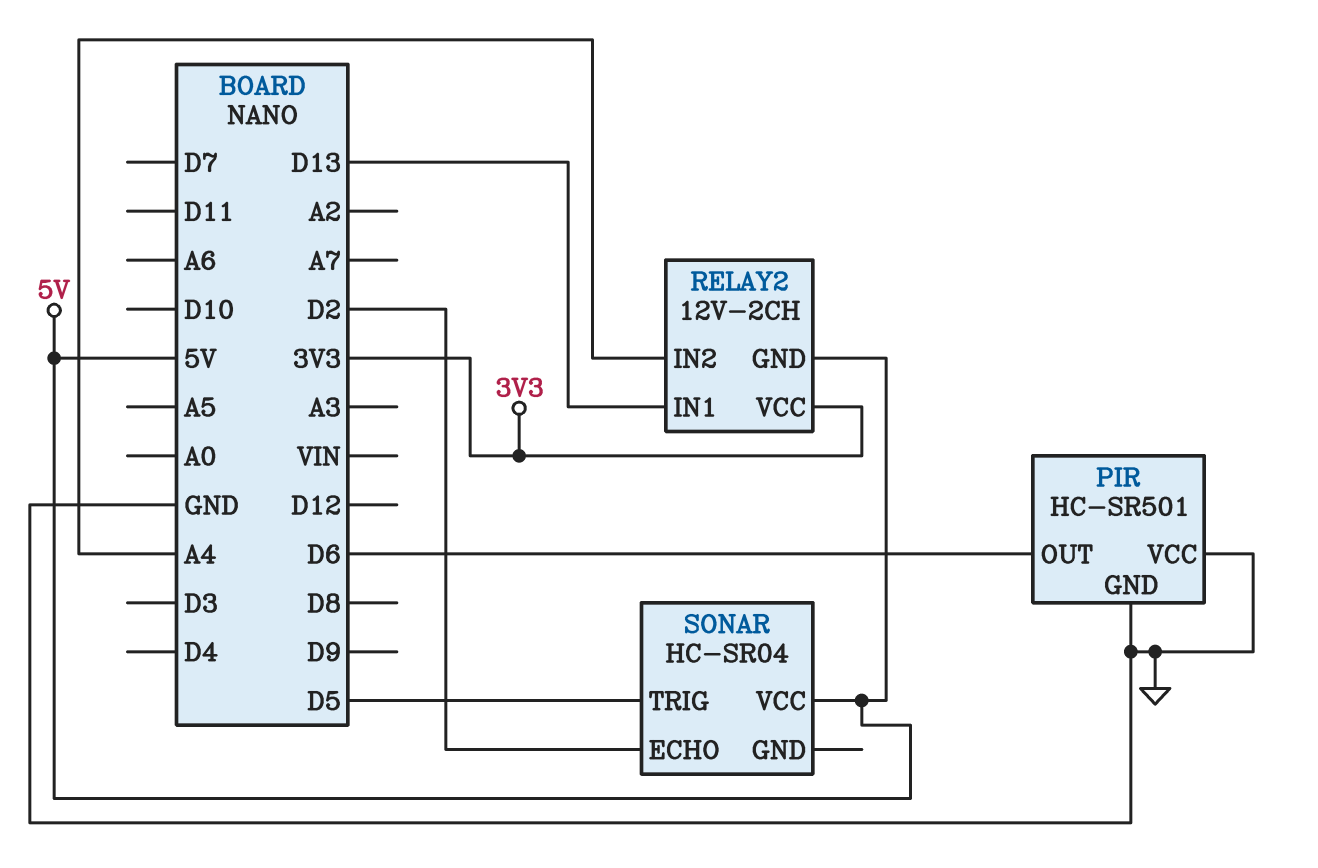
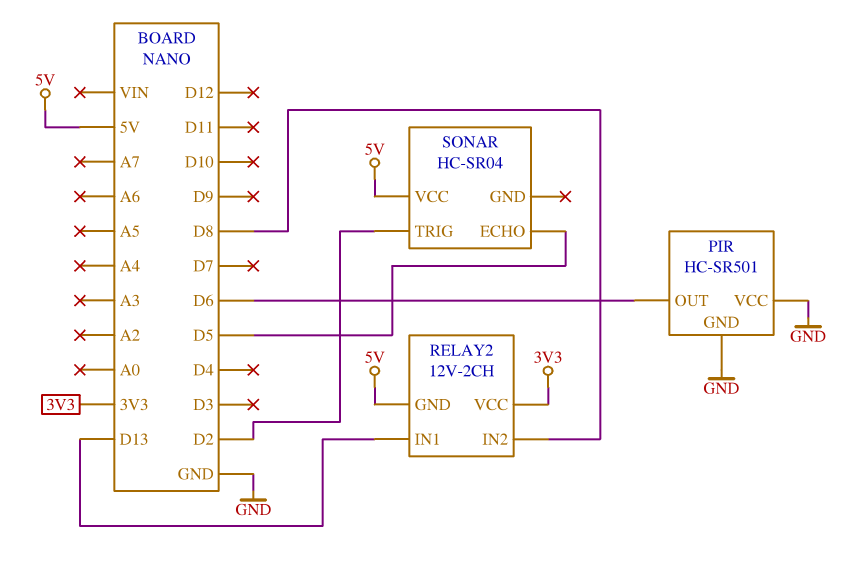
RELAY2 pin IN2: A4 -> D8
SONAR pin ECHO: D2 -> D5
SONAR pin TRIG: D5 -> D2

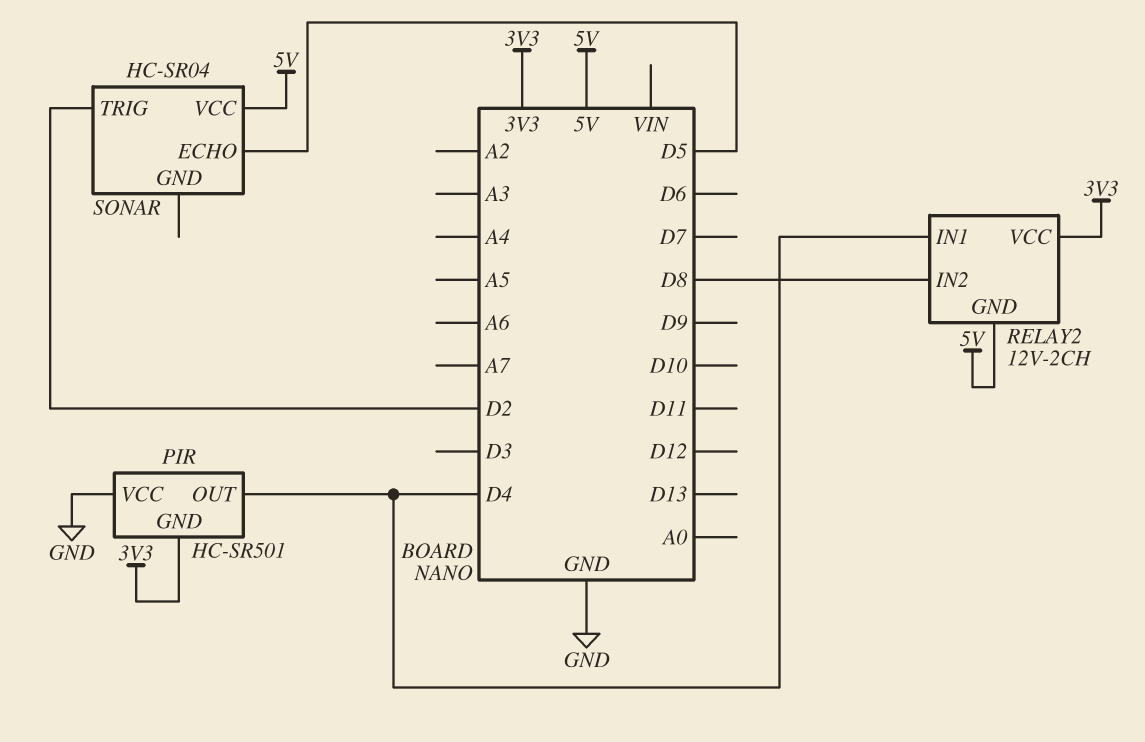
PIR pin GND: GND -> 3V3
PIR pin OUT: D6 -> D4
RELAY2 pin IN1: D13 -> D4

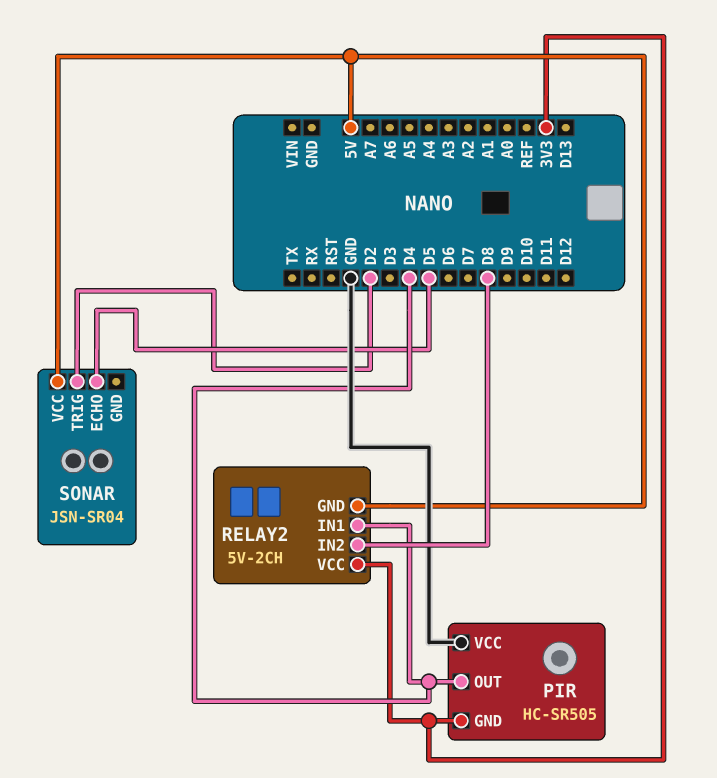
PIR: HC-SR501 -> HC-SR505
RELAY2: 12V-2CH -> 5V-2CH
SONAR: HC-SR04 -> JSN-SR04

